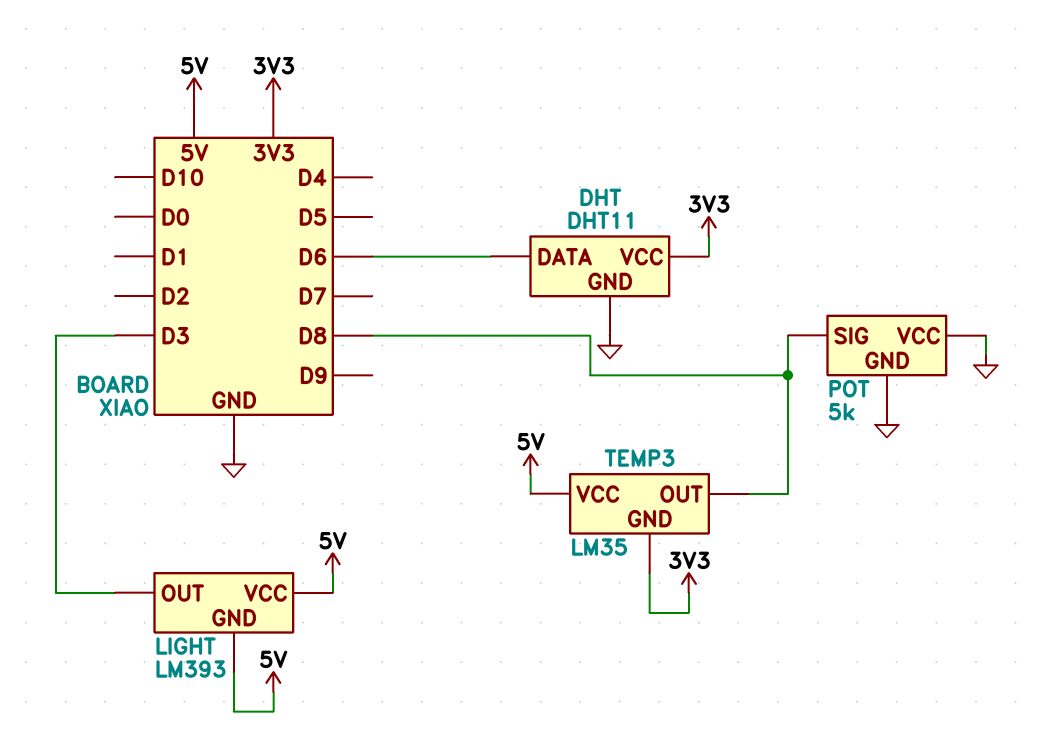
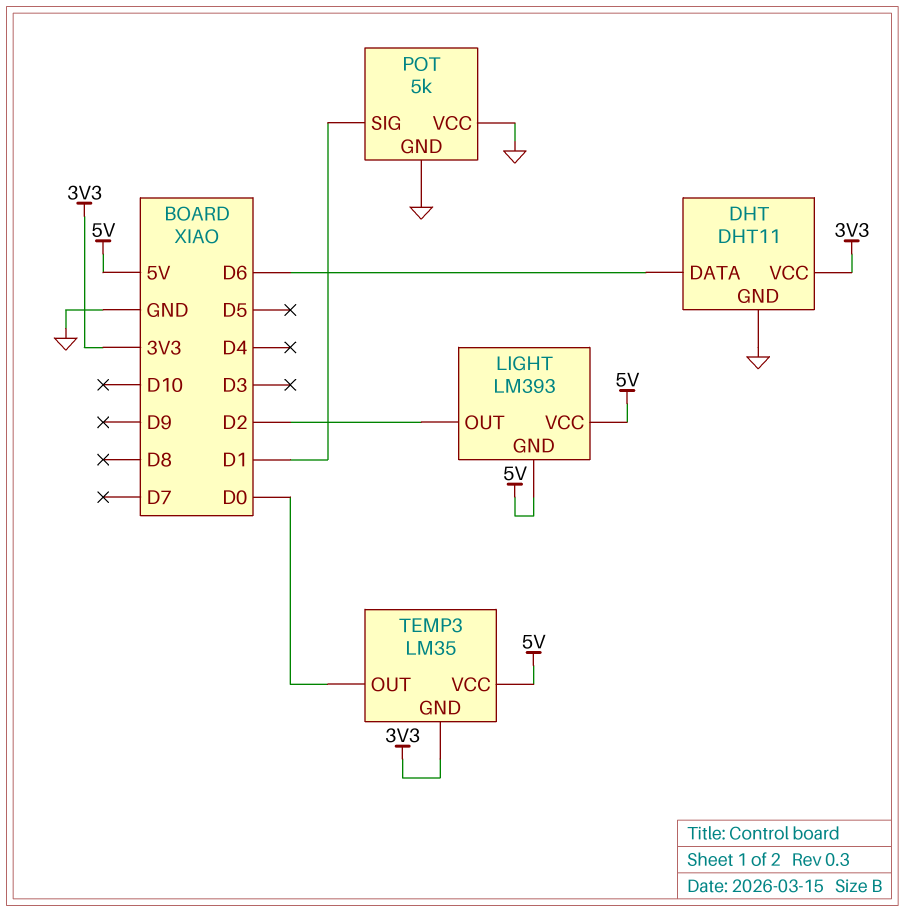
LIGHT pin OUT: D3 -> D2
POT pin SIG: D8 -> D1
TEMP3 pin OUT: D8 -> D0

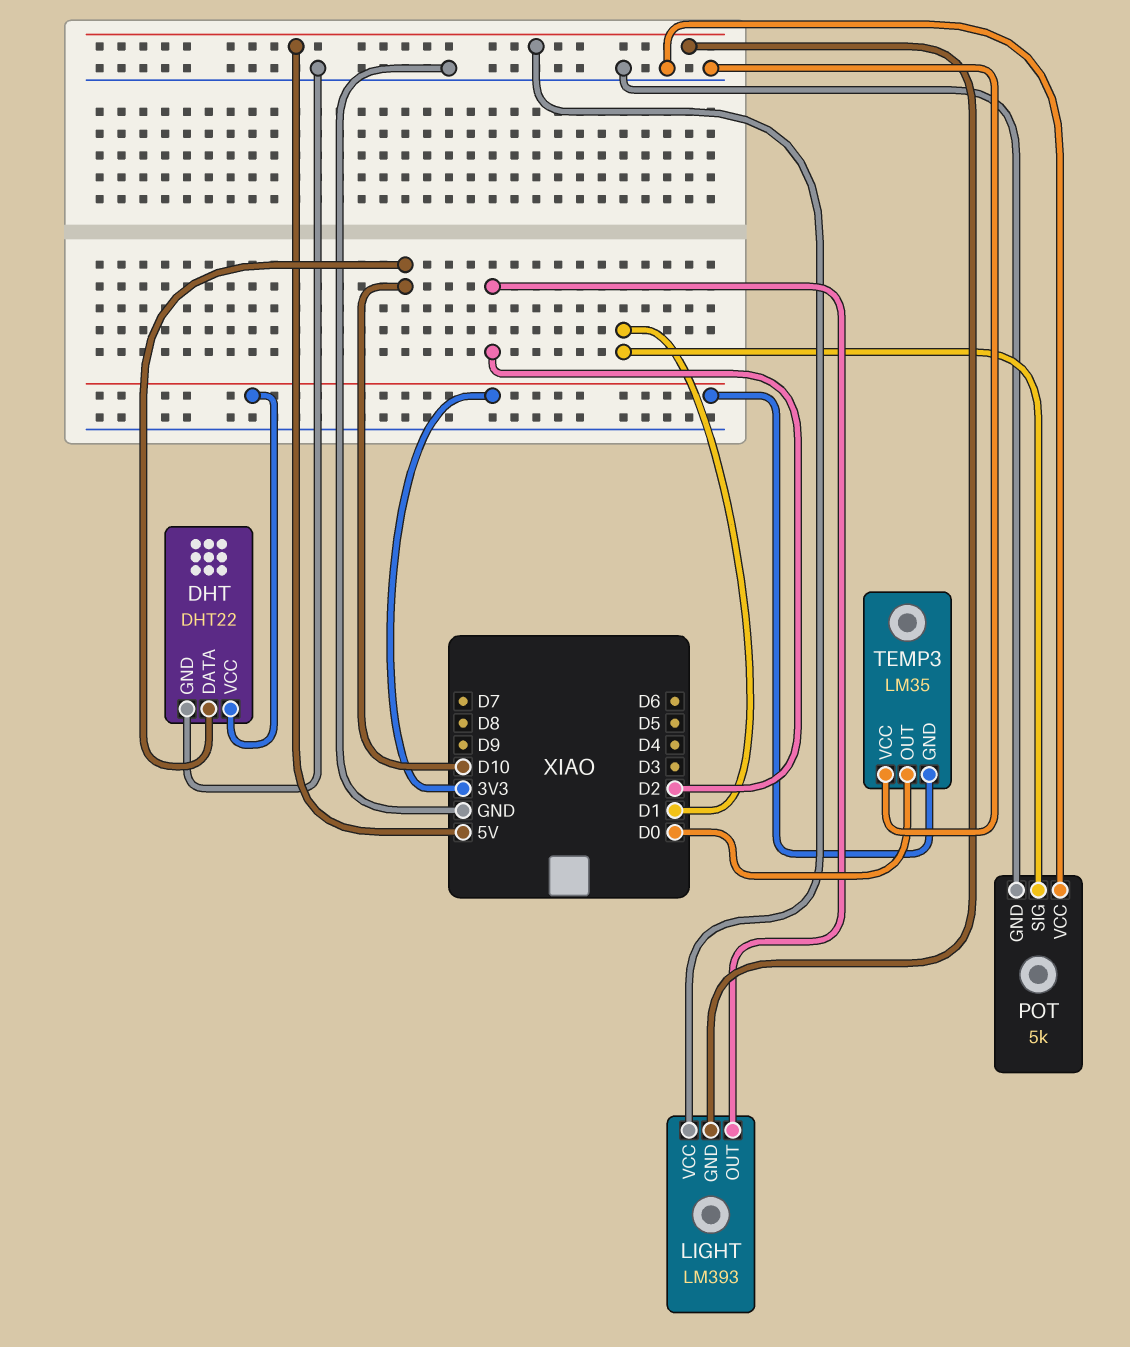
DHT: DHT11 -> DHT22
DHT pin DATA: D6 -> D10
TEMP3 pin VCC: 5V -> GND

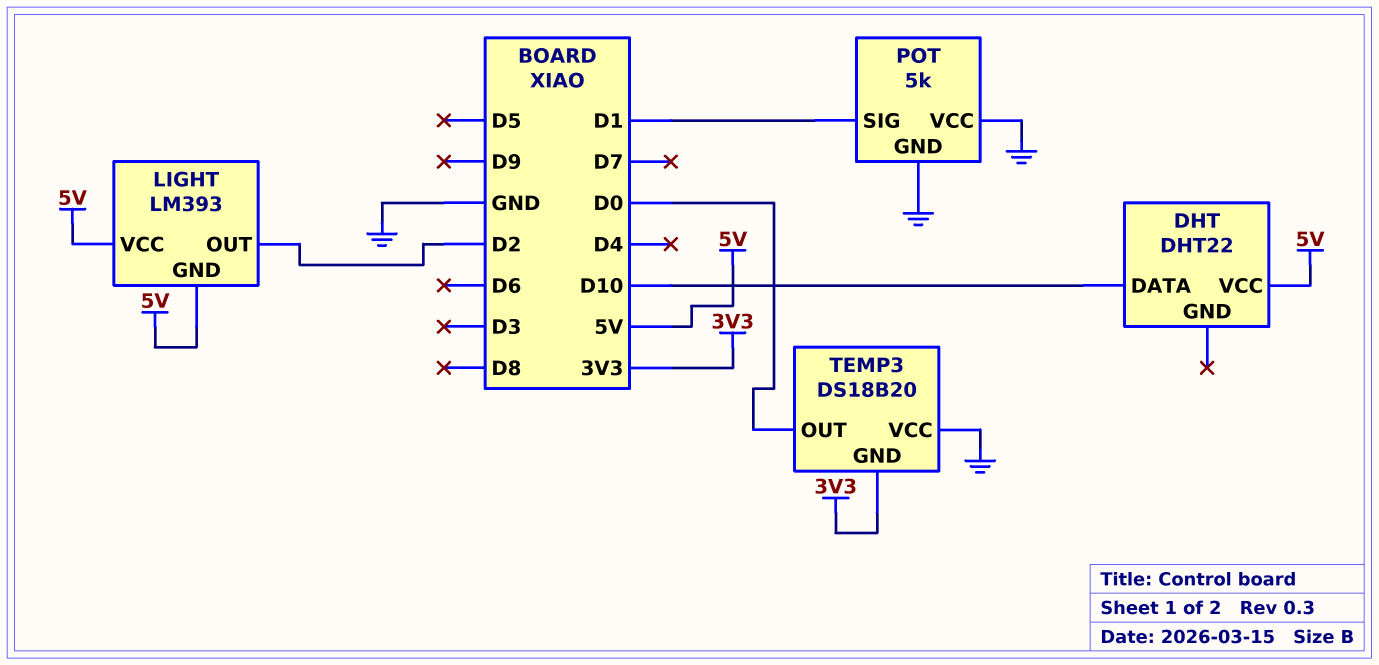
DHT pin GND: GND -> none
DHT pin VCC: 3V3 -> 5V
TEMP3: LM35 -> DS18B20

